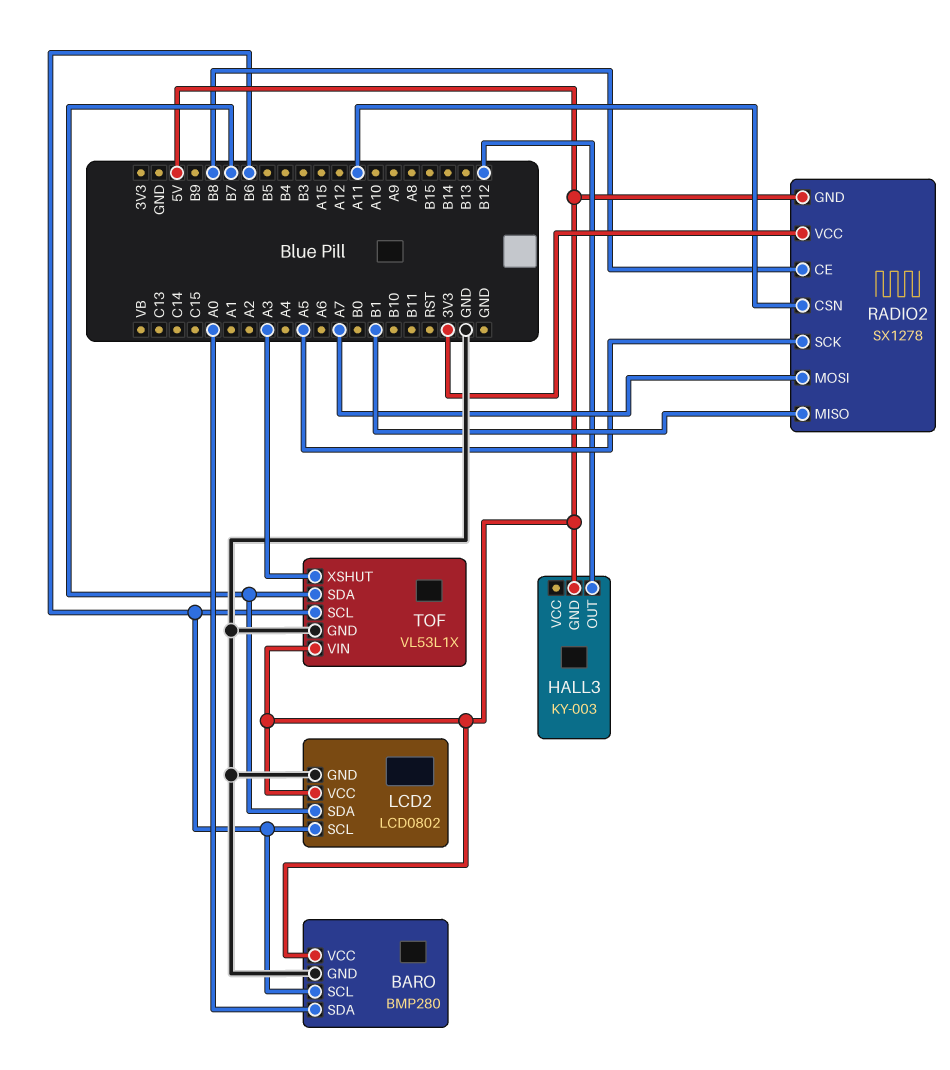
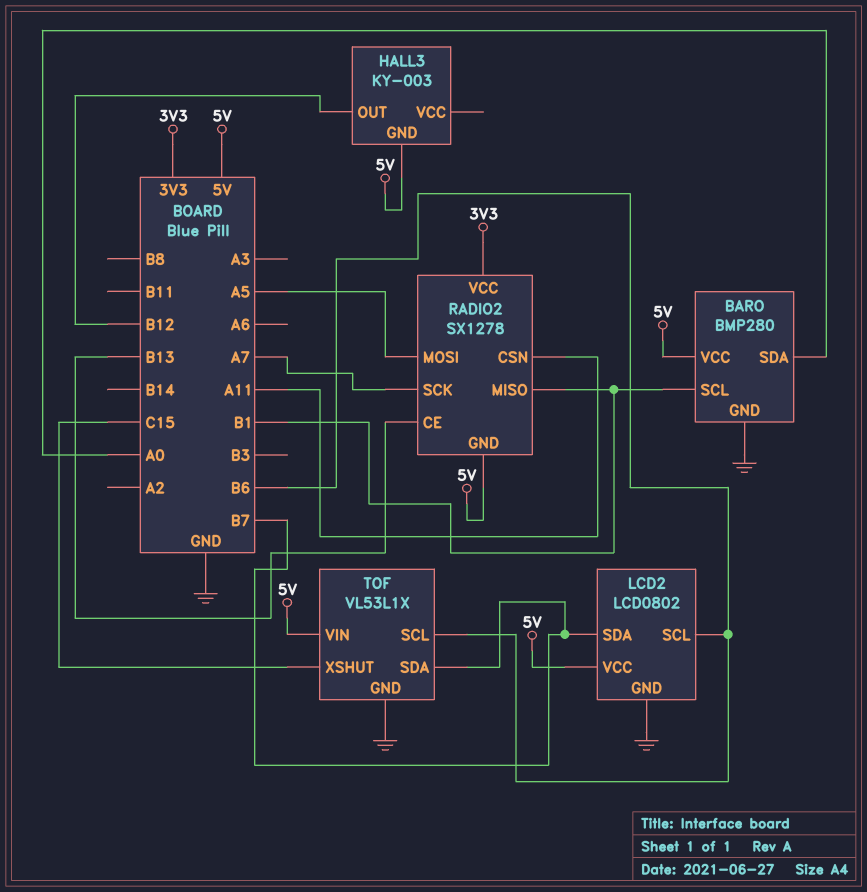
BARO pin SCL: B6 -> B1
RADIO2 pin CE: B8 -> B13
RADIO2 pin MOSI: A7 -> A5
RADIO2 pin SCK: A5 -> A7
TOF pin XSHUT: A3 -> C15

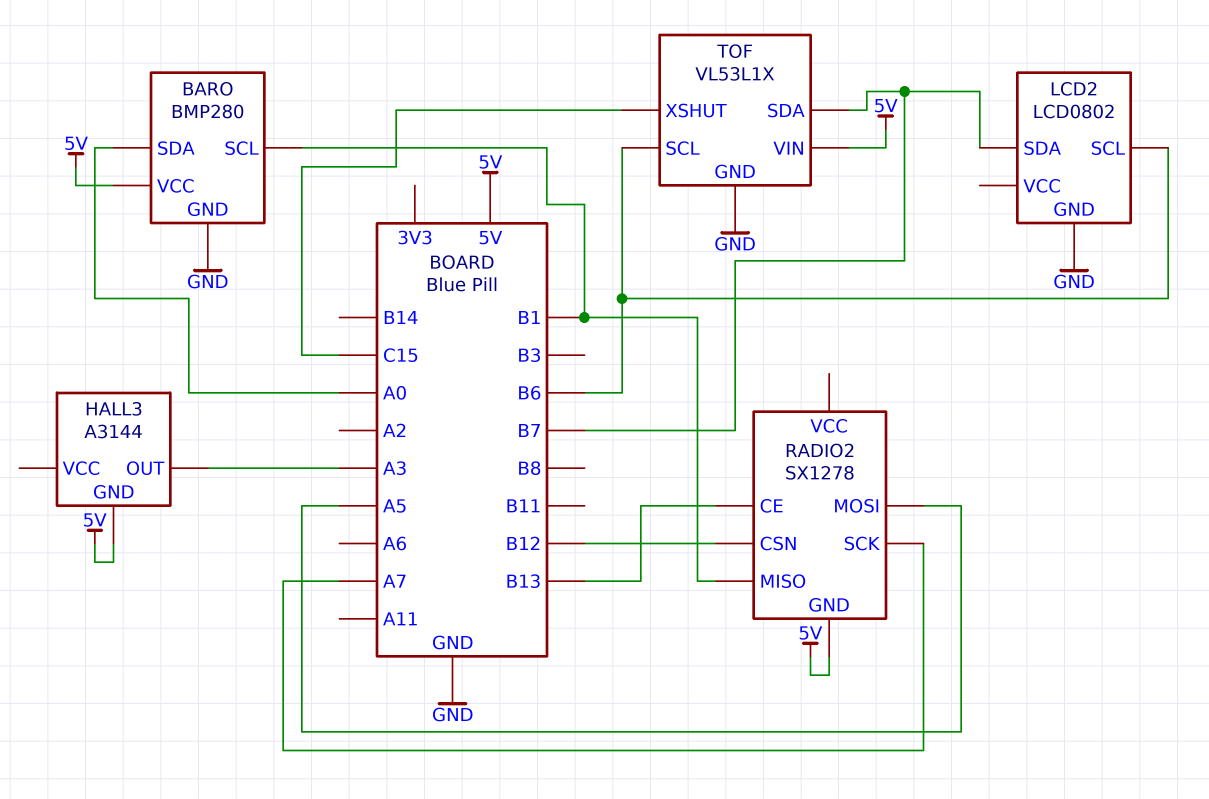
HALL3: KY-003 -> A3144
HALL3 pin OUT: B12 -> A3
LCD2 pin VCC: 5V -> none
RADIO2 pin CSN: A11 -> B12
RADIO2 pin VCC: 3V3 -> none

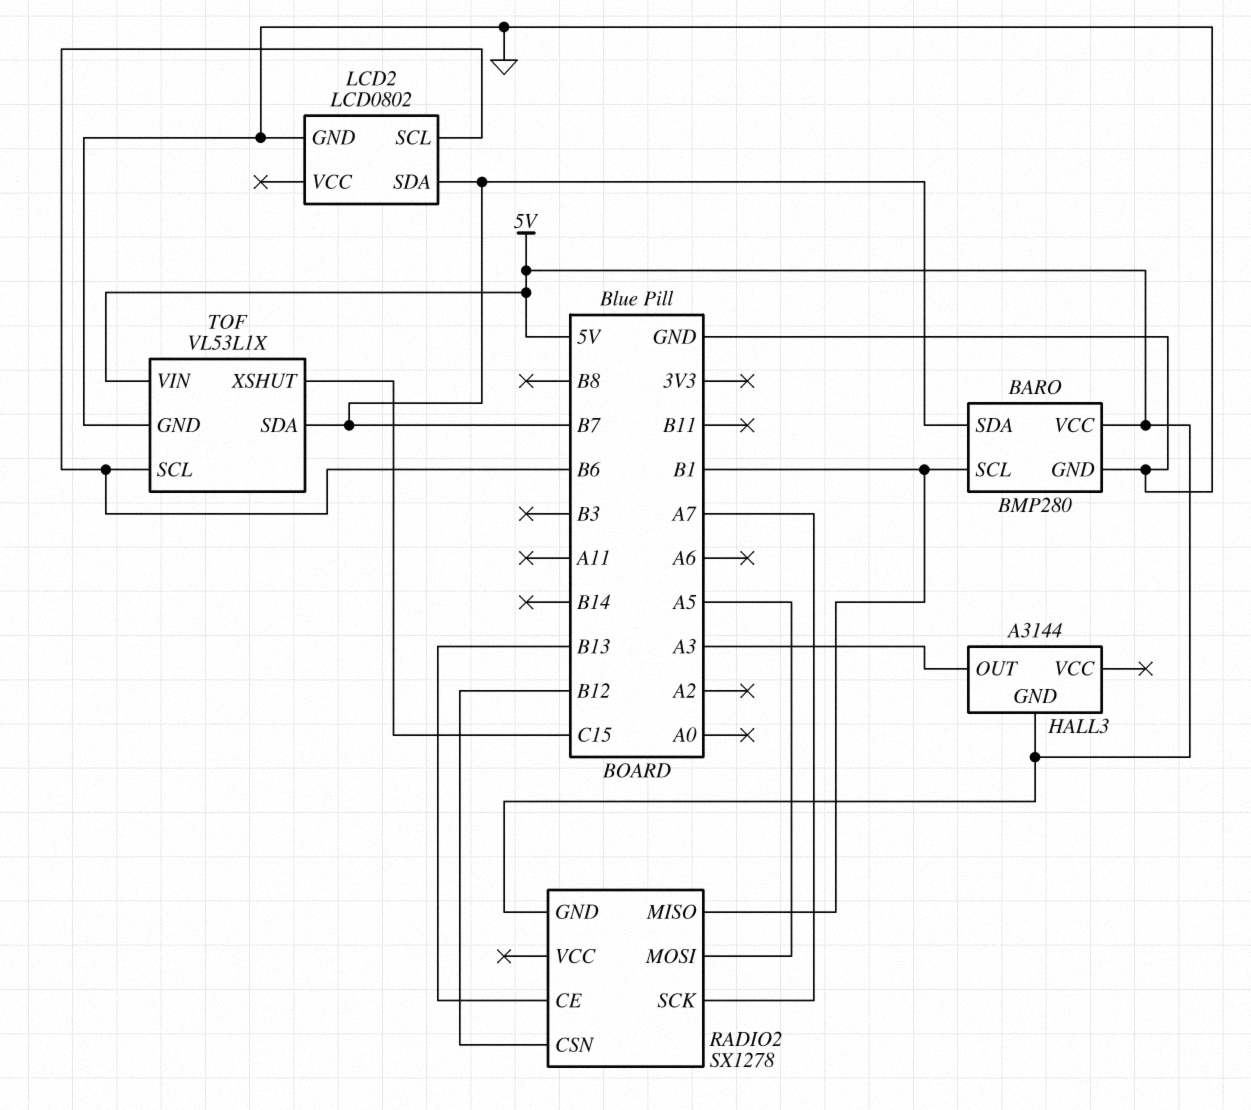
BARO pin SDA: A0 -> B7

